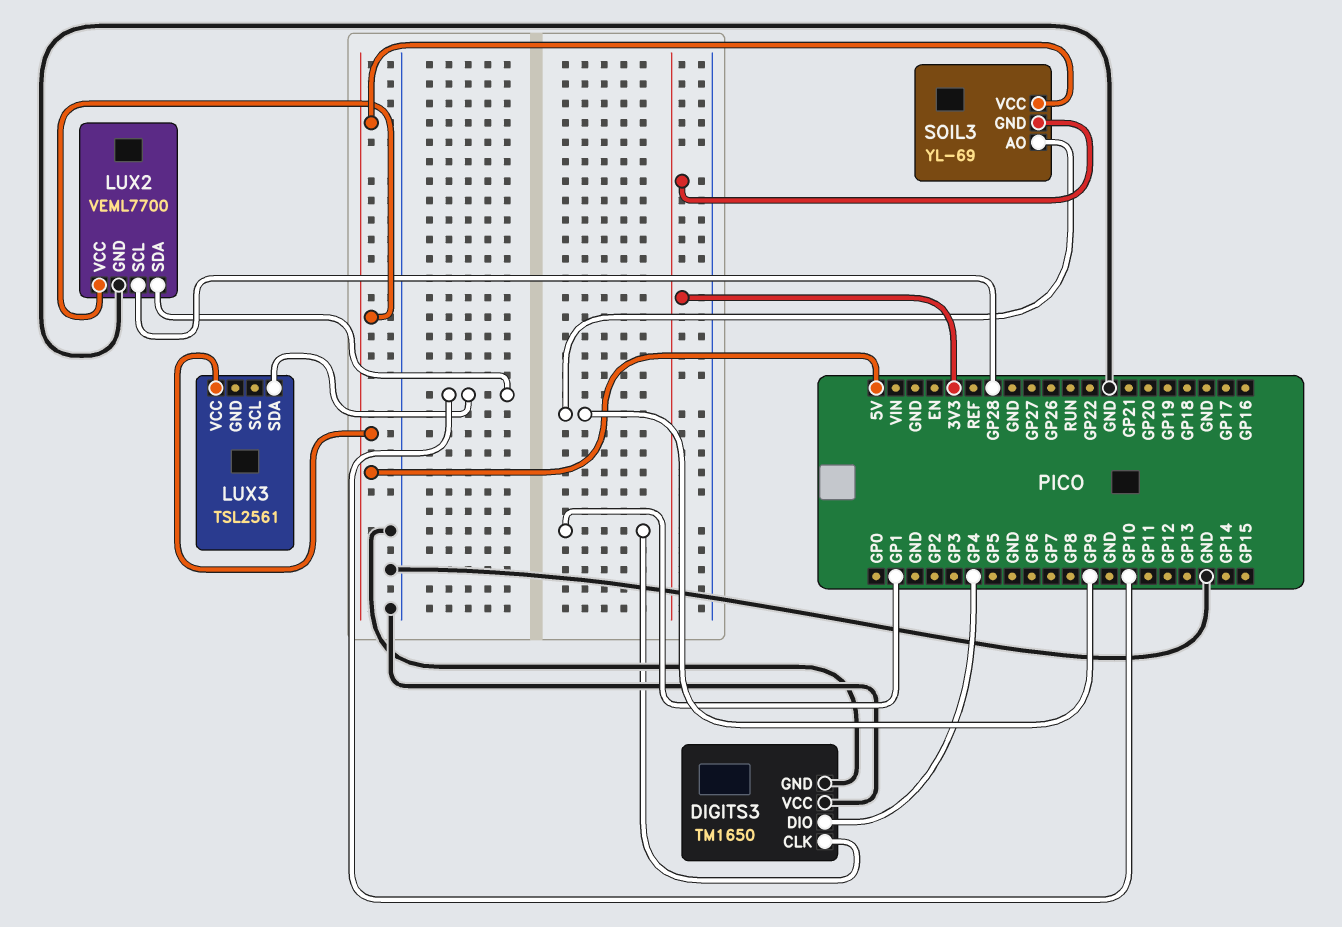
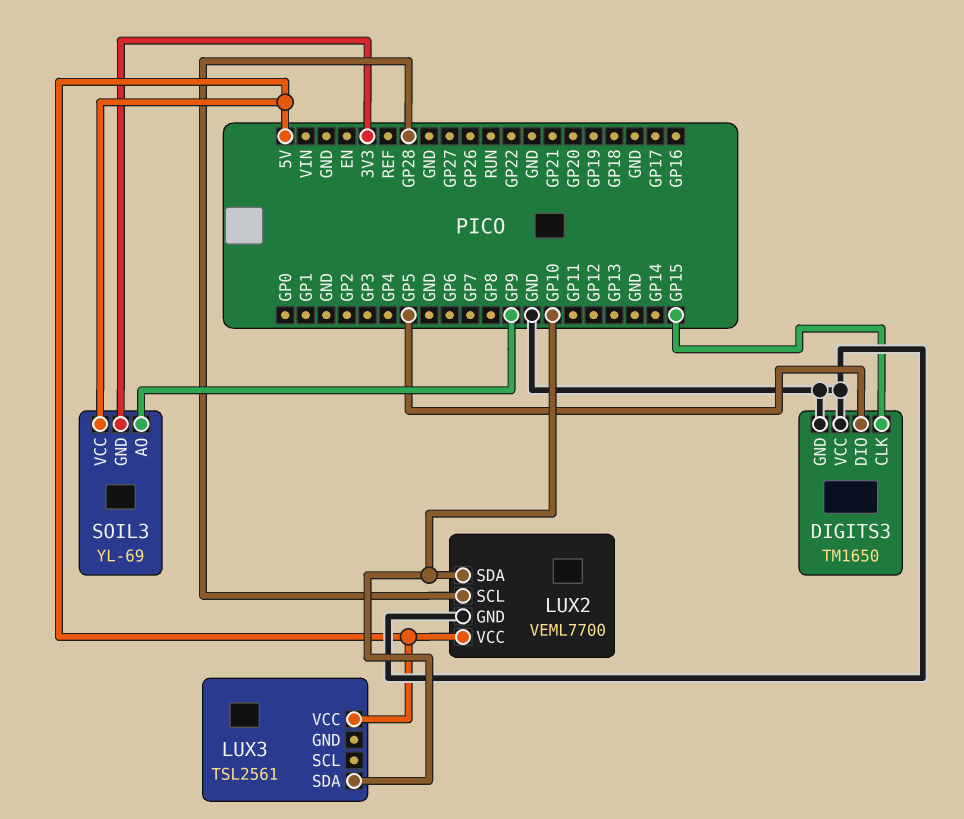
DIGITS3 pin CLK: GP1 -> GP15
DIGITS3 pin DIO: GP4 -> GP5

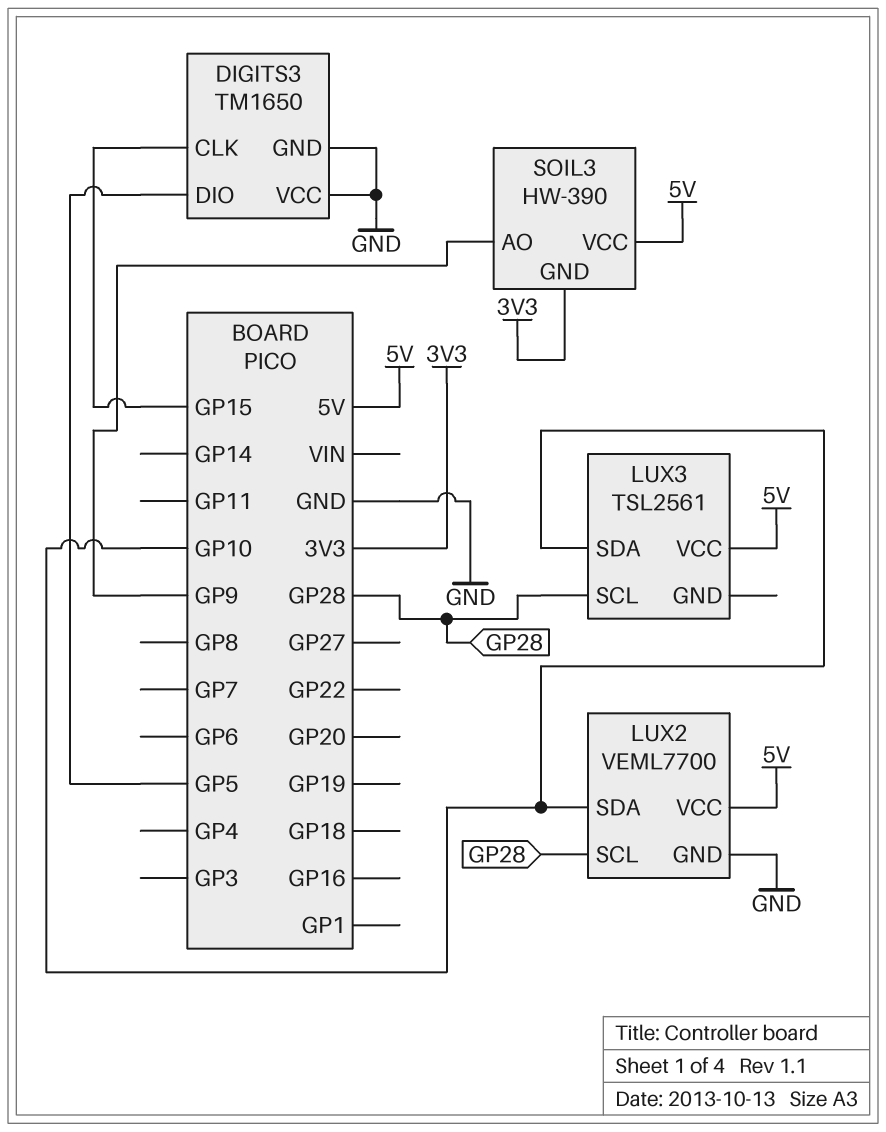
LUX3 pin SCL: none -> GP28
SOIL3: YL-69 -> HW-390

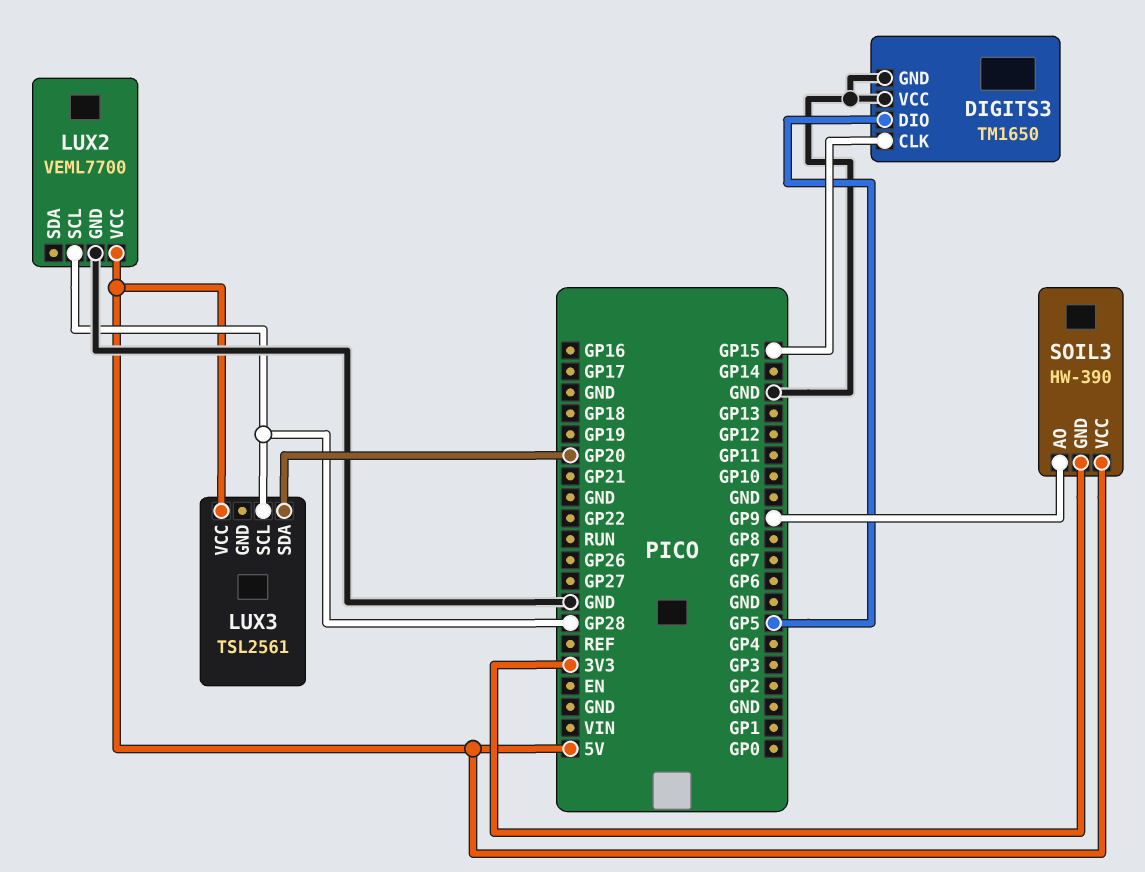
LUX2 pin SDA: GP10 -> none
LUX3 pin SDA: GP10 -> GP20

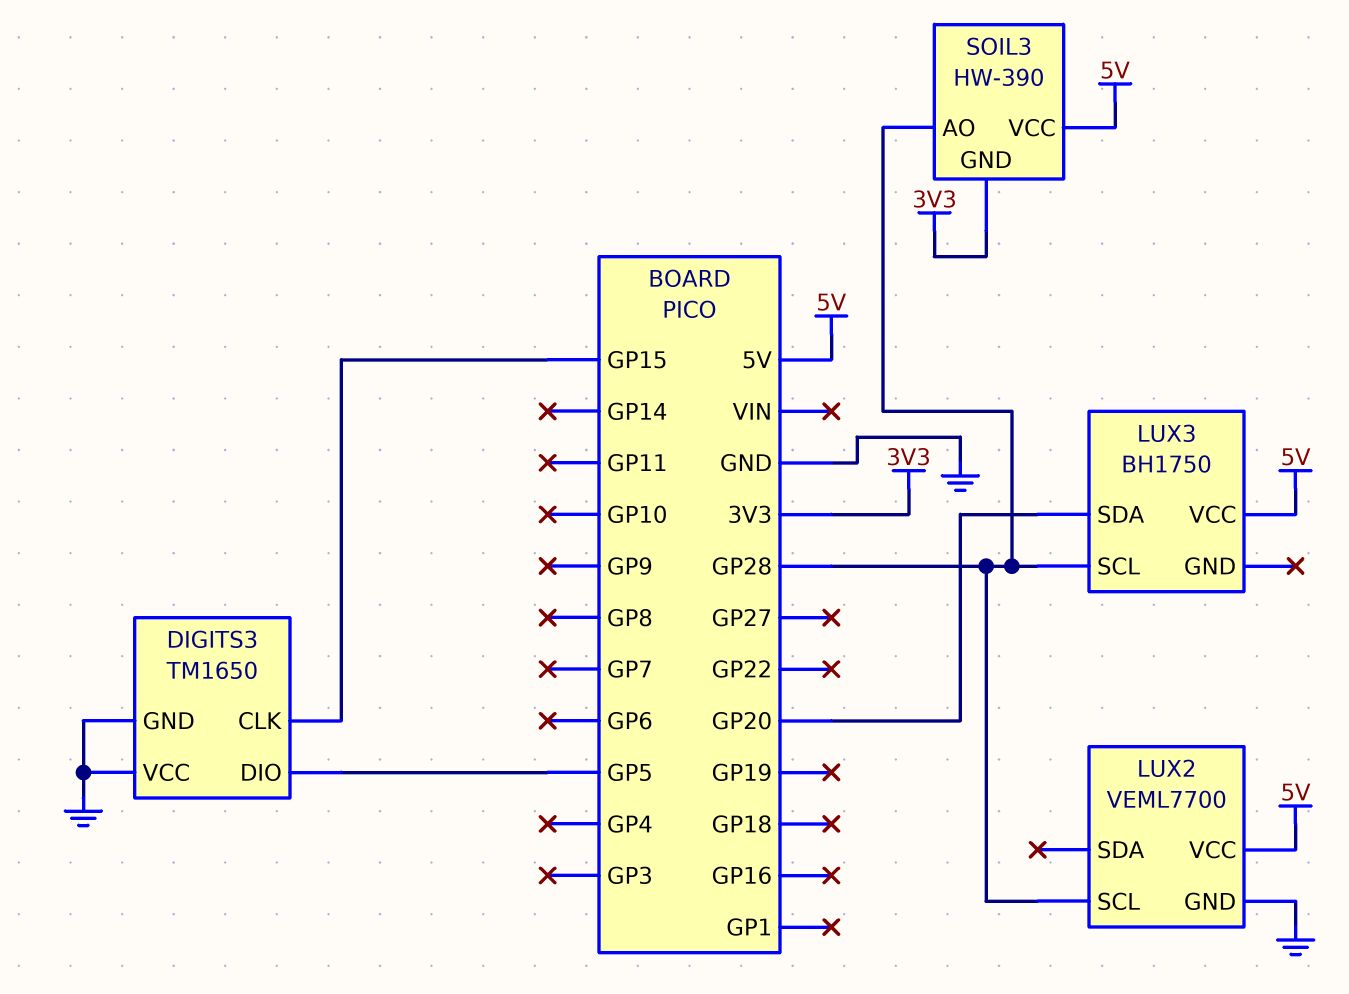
LUX3: TSL2561 -> BH1750
SOIL3 pin AO: GP9 -> GP28

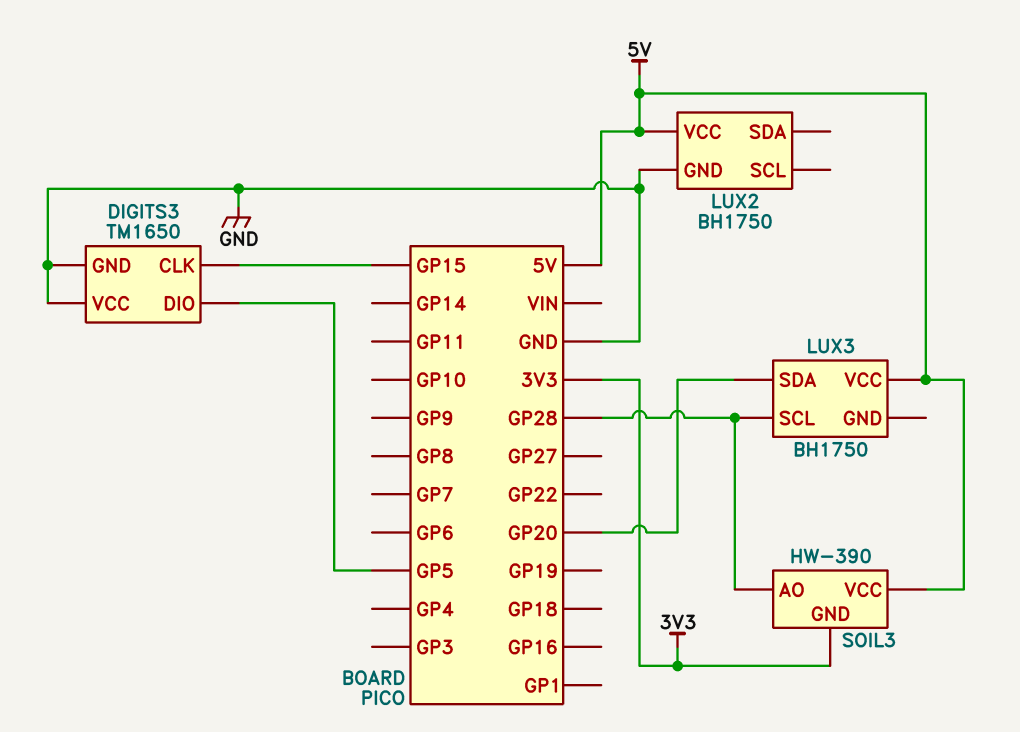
LUX2: VEML7700 -> BH1750
LUX2 pin SCL: GP28 -> none

